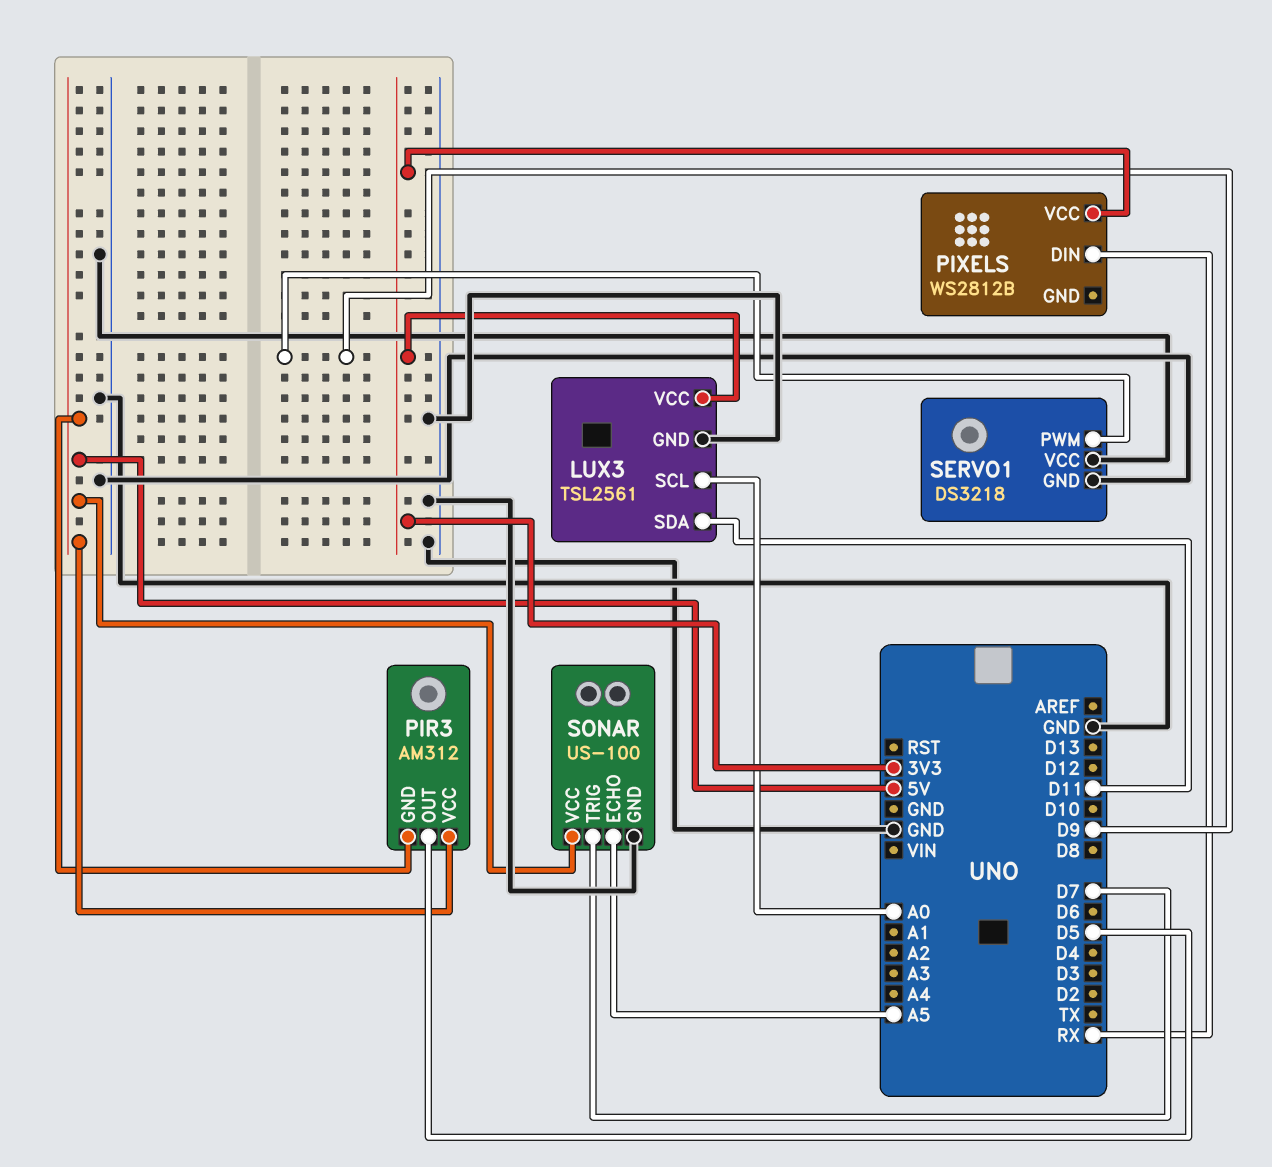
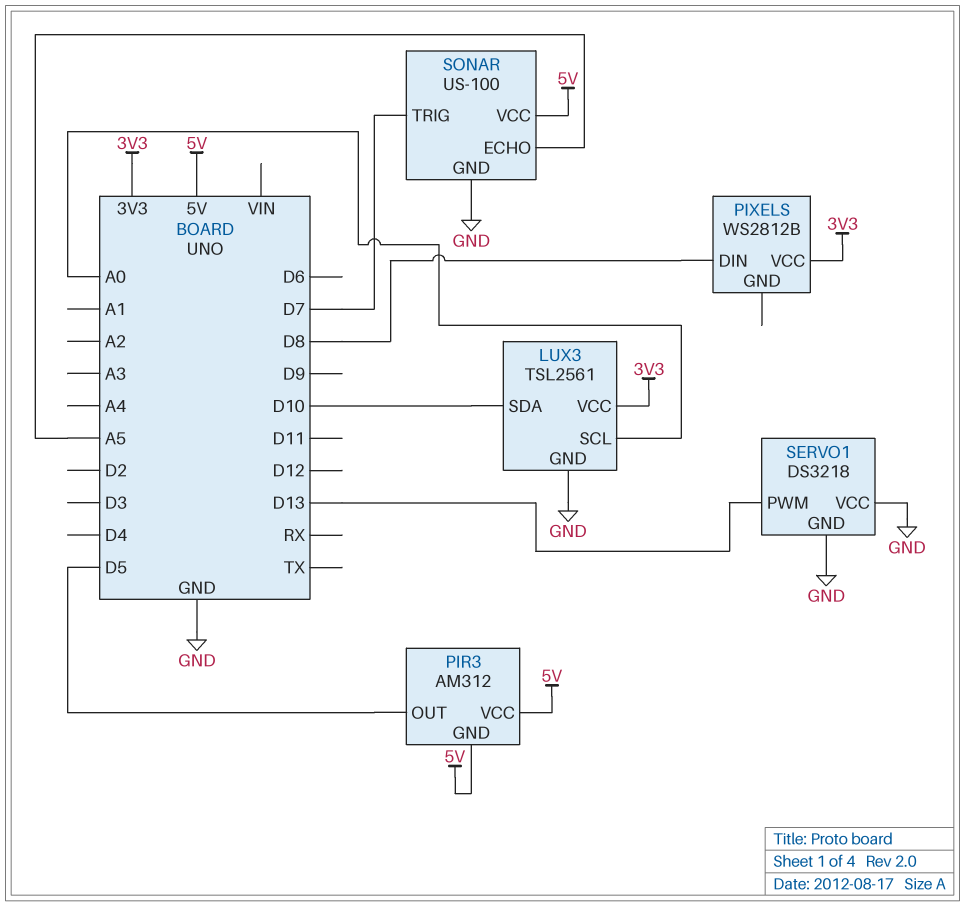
LUX3 pin SDA: D11 -> D10
PIXELS pin DIN: RX -> D8
SERVO1 pin PWM: D9 -> D13

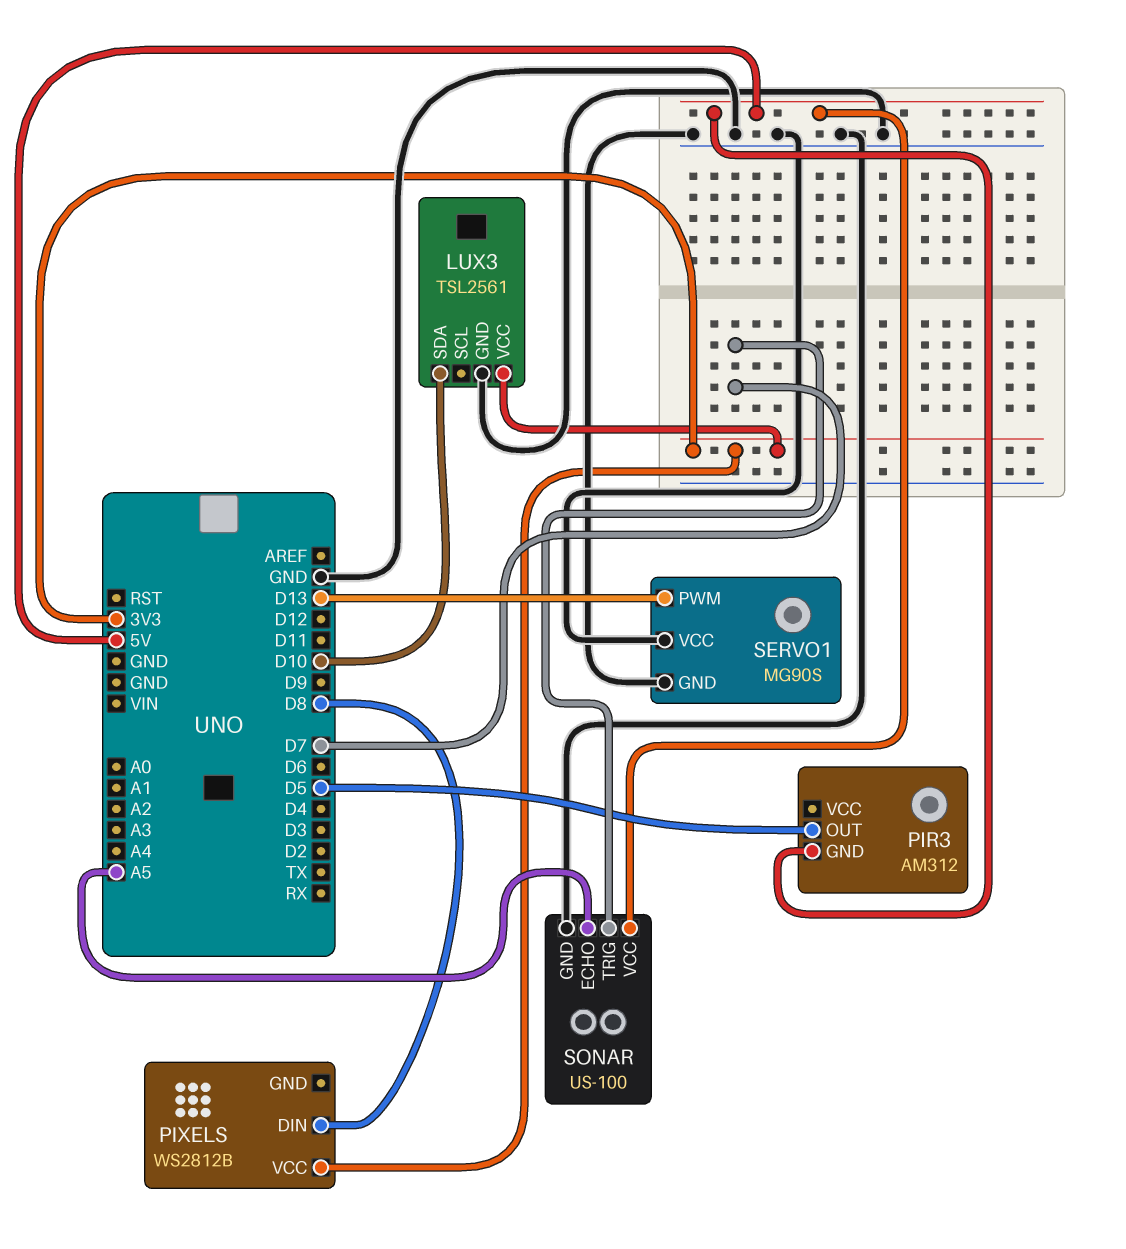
LUX3 pin SCL: A0 -> none
PIR3 pin VCC: 5V -> none
SERVO1: DS3218 -> MG90S

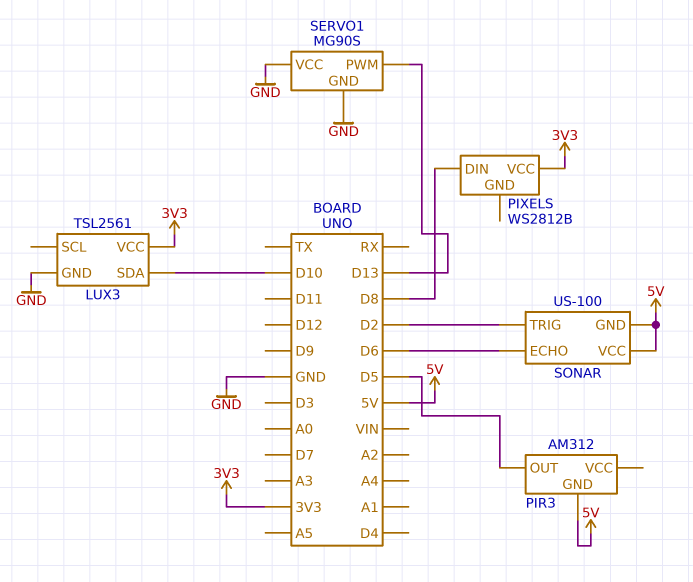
SONAR pin ECHO: A5 -> D6
SONAR pin GND: GND -> 5V
SONAR pin TRIG: D7 -> D2

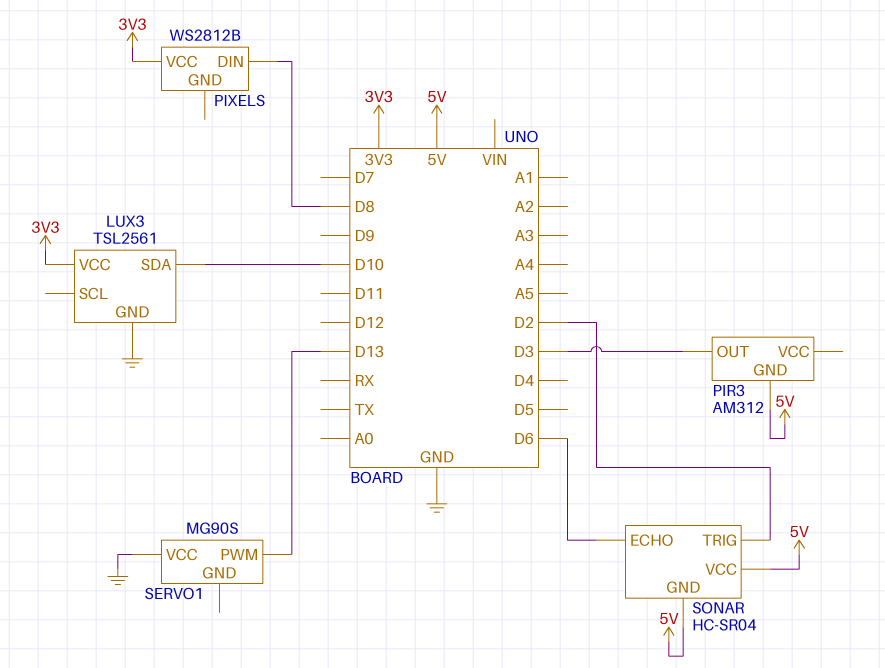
PIR3 pin OUT: D5 -> D3
SERVO1 pin GND: GND -> none
SONAR: US-100 -> HC-SR04

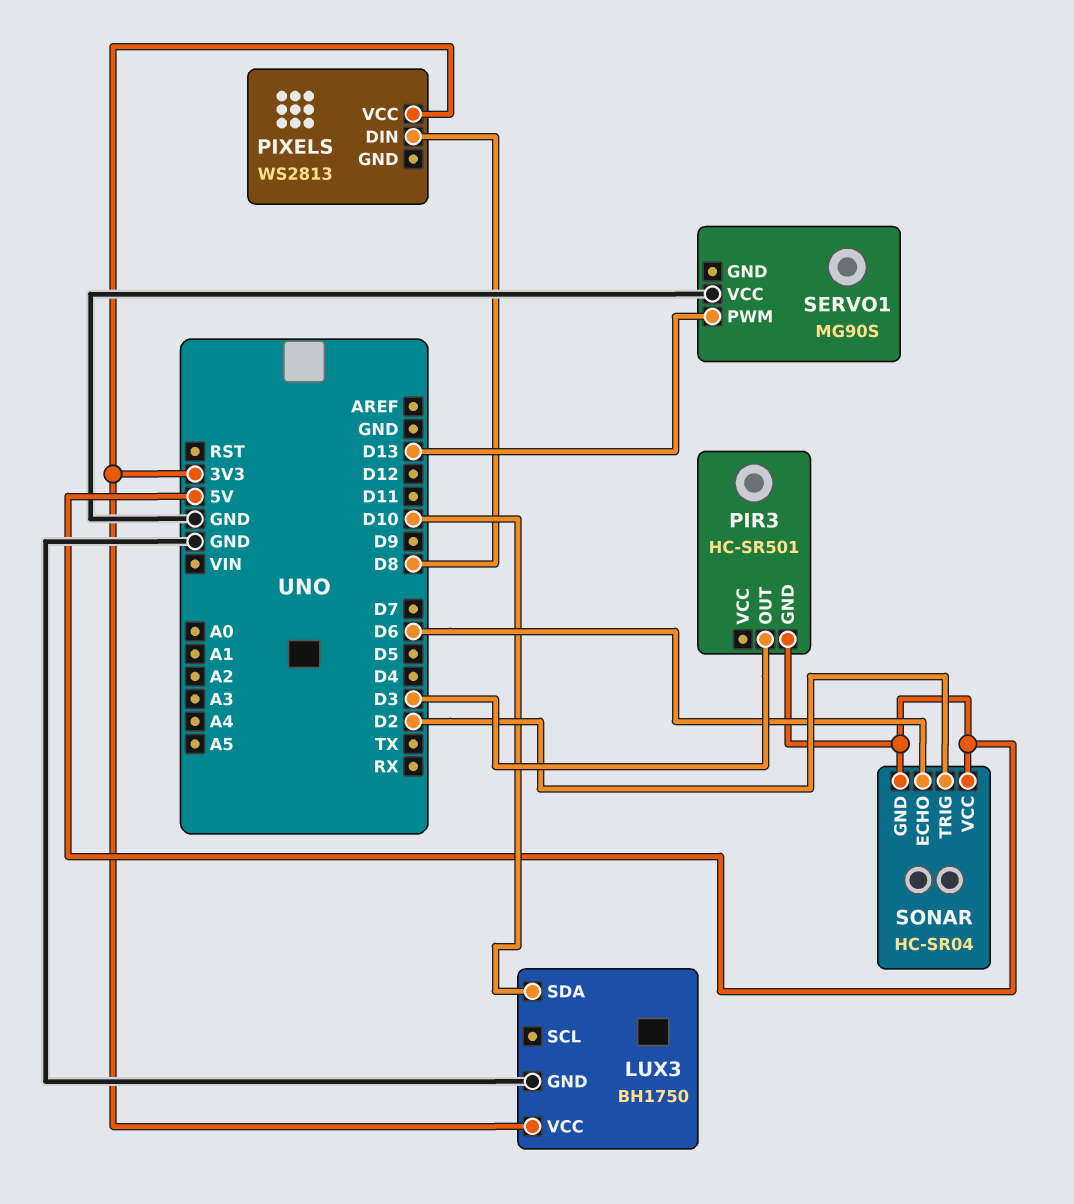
LUX3: TSL2561 -> BH1750
PIR3: AM312 -> HC-SR501
PIXELS: WS2812B -> WS2813

